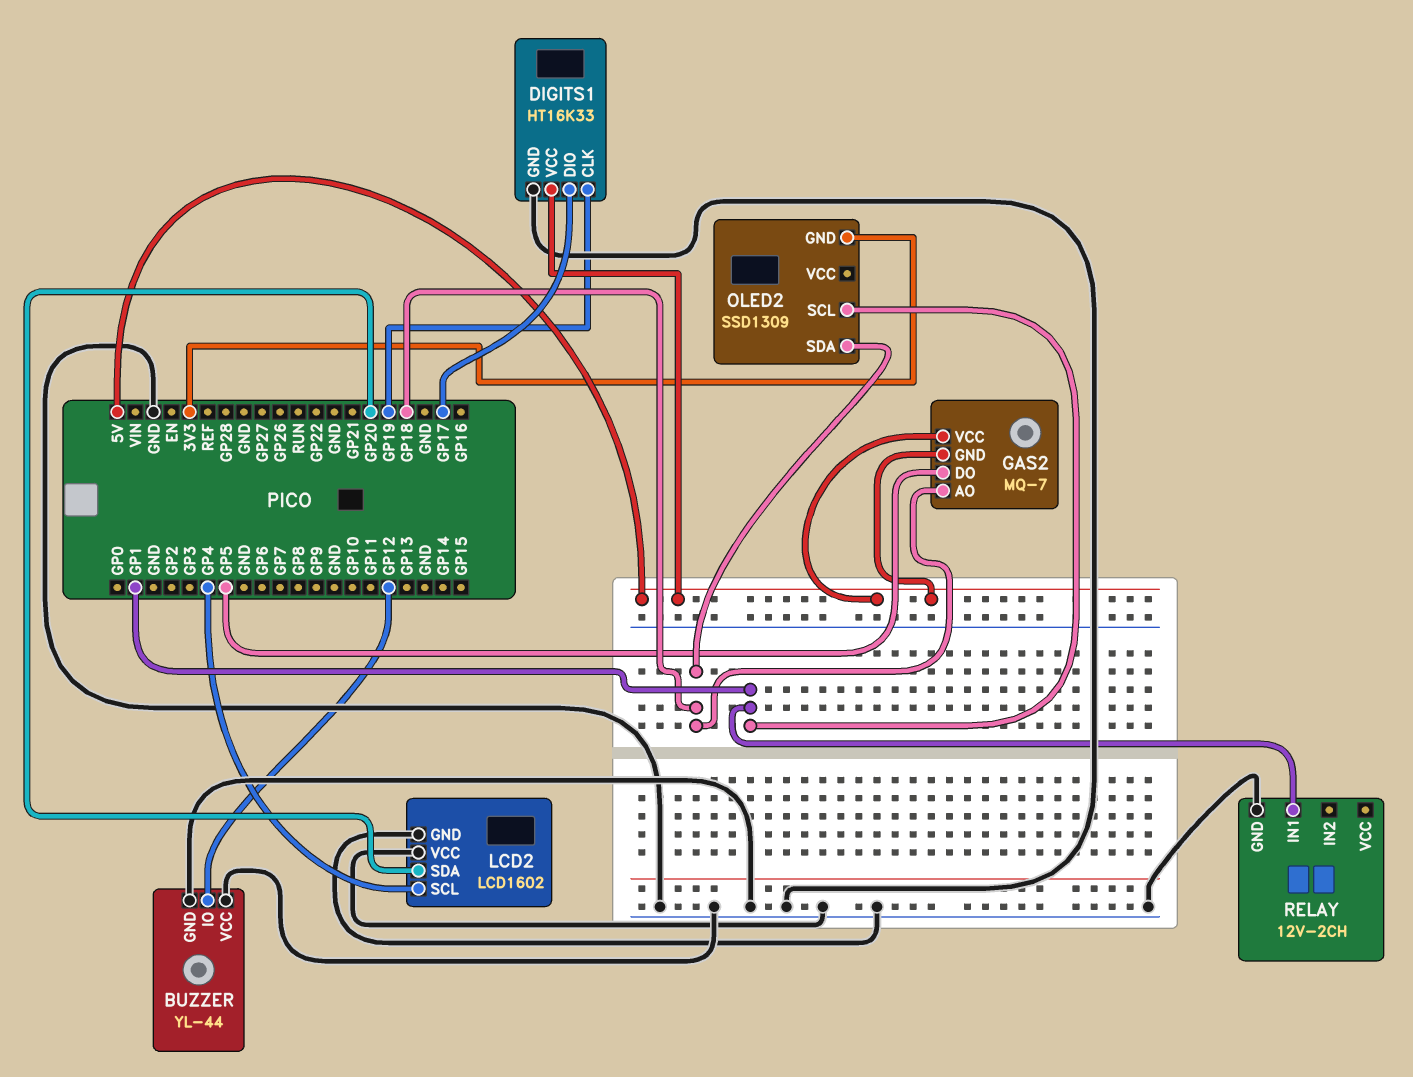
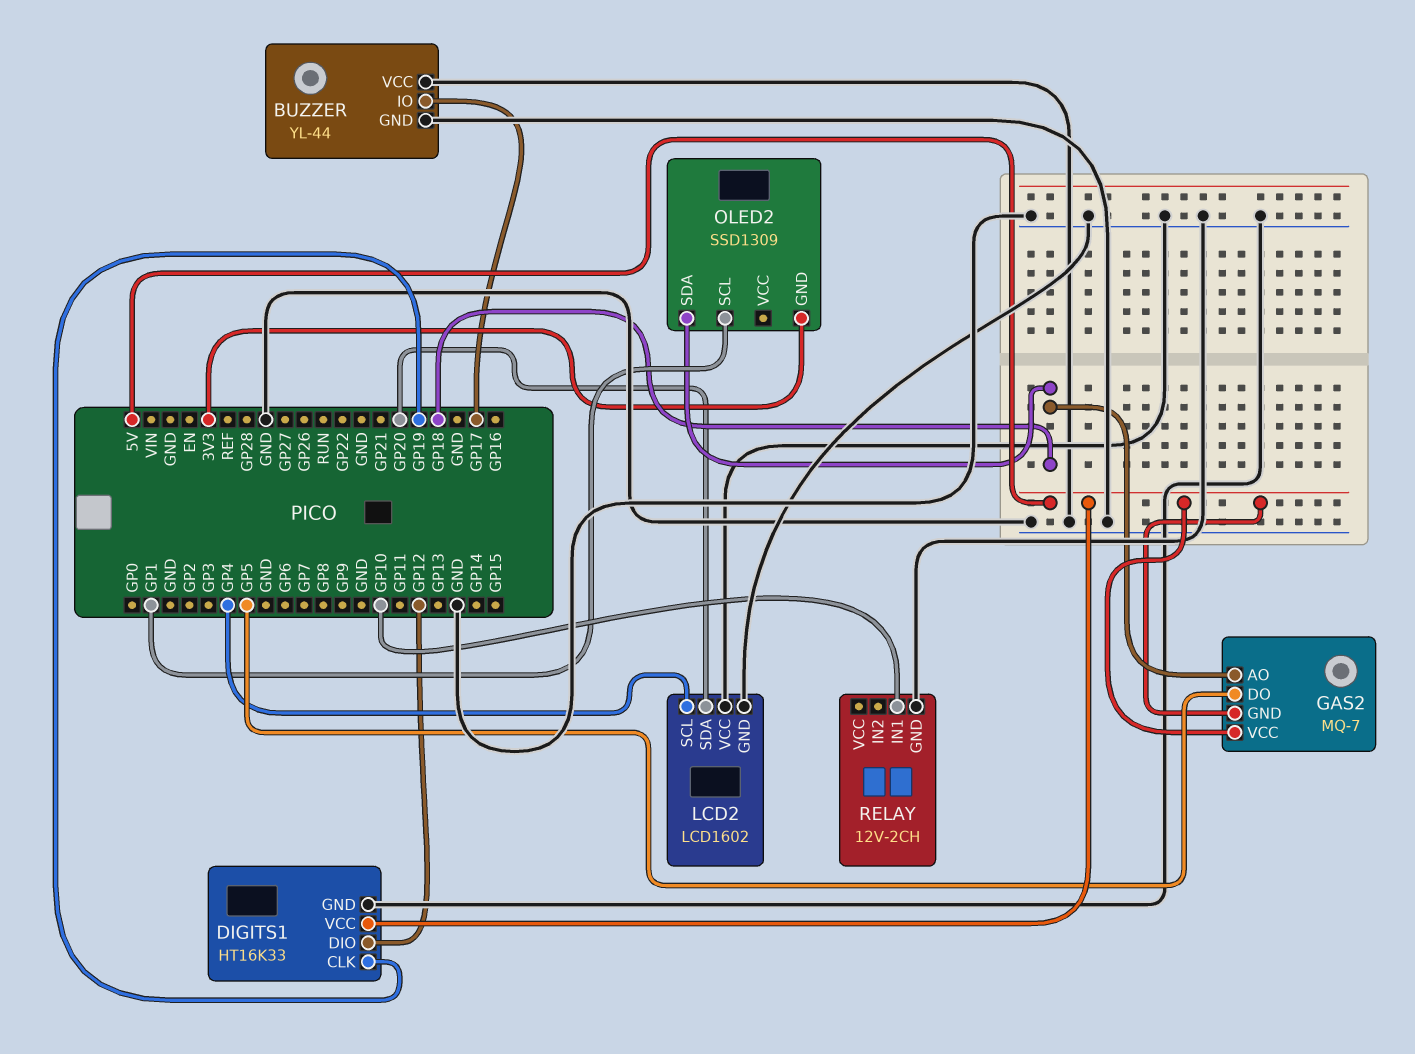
BUZZER pin IO: GP12 -> GP17
DIGITS1 pin DIO: GP17 -> GP12
RELAY pin IN1: GP1 -> GP10

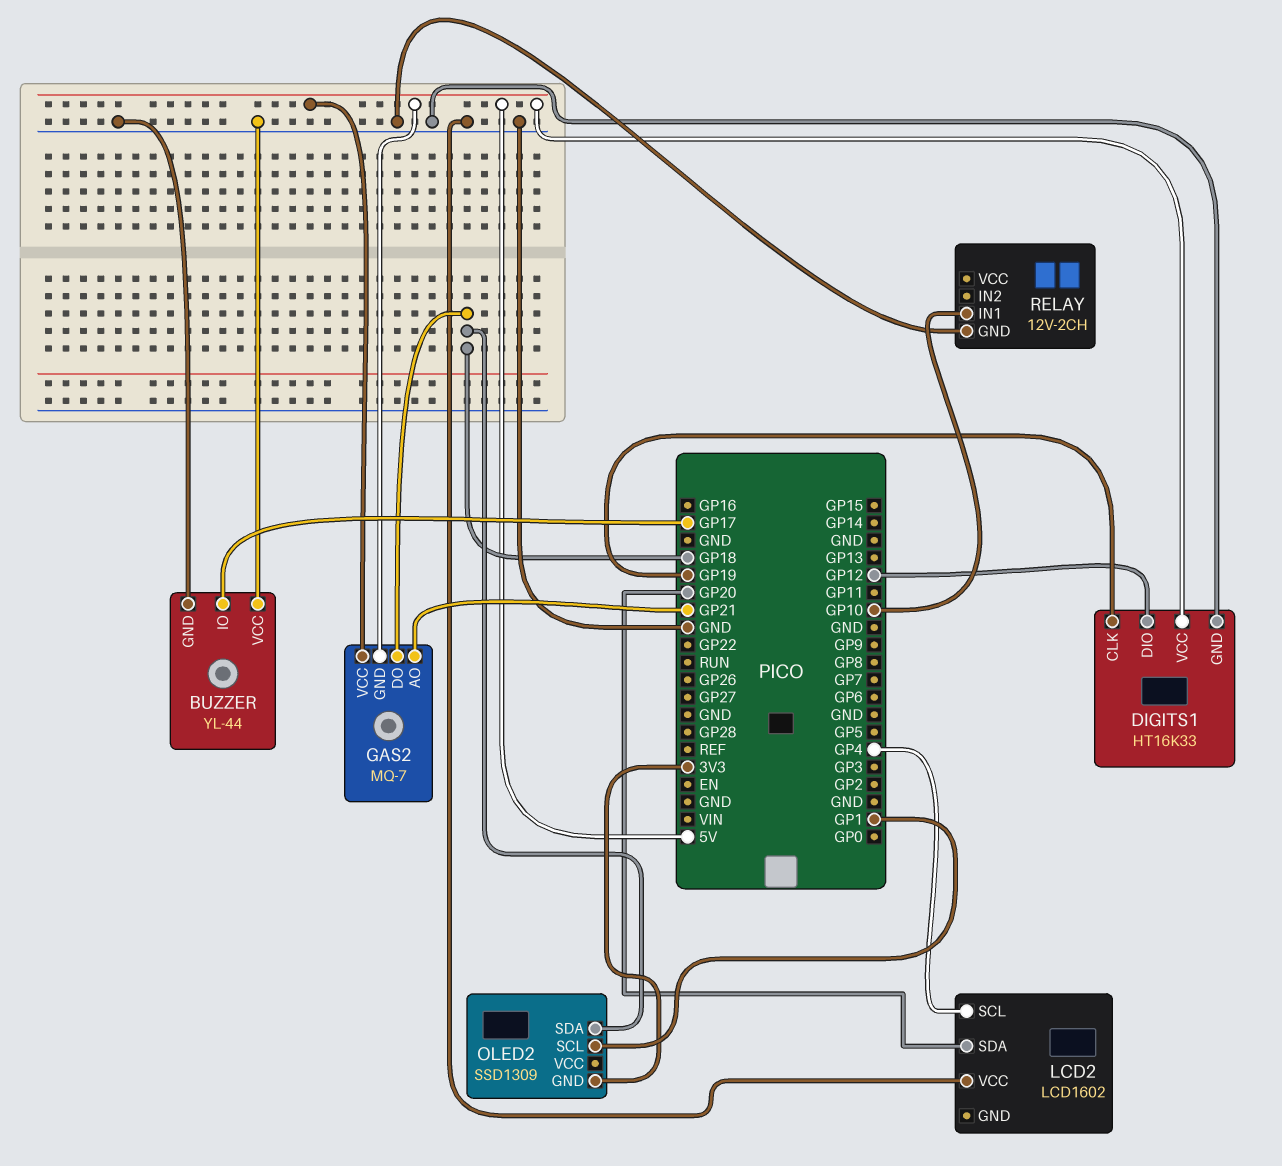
GAS2 pin AO: GP18 -> GP21
GAS2 pin DO: GP5 -> GP18
LCD2 pin GND: GND -> none

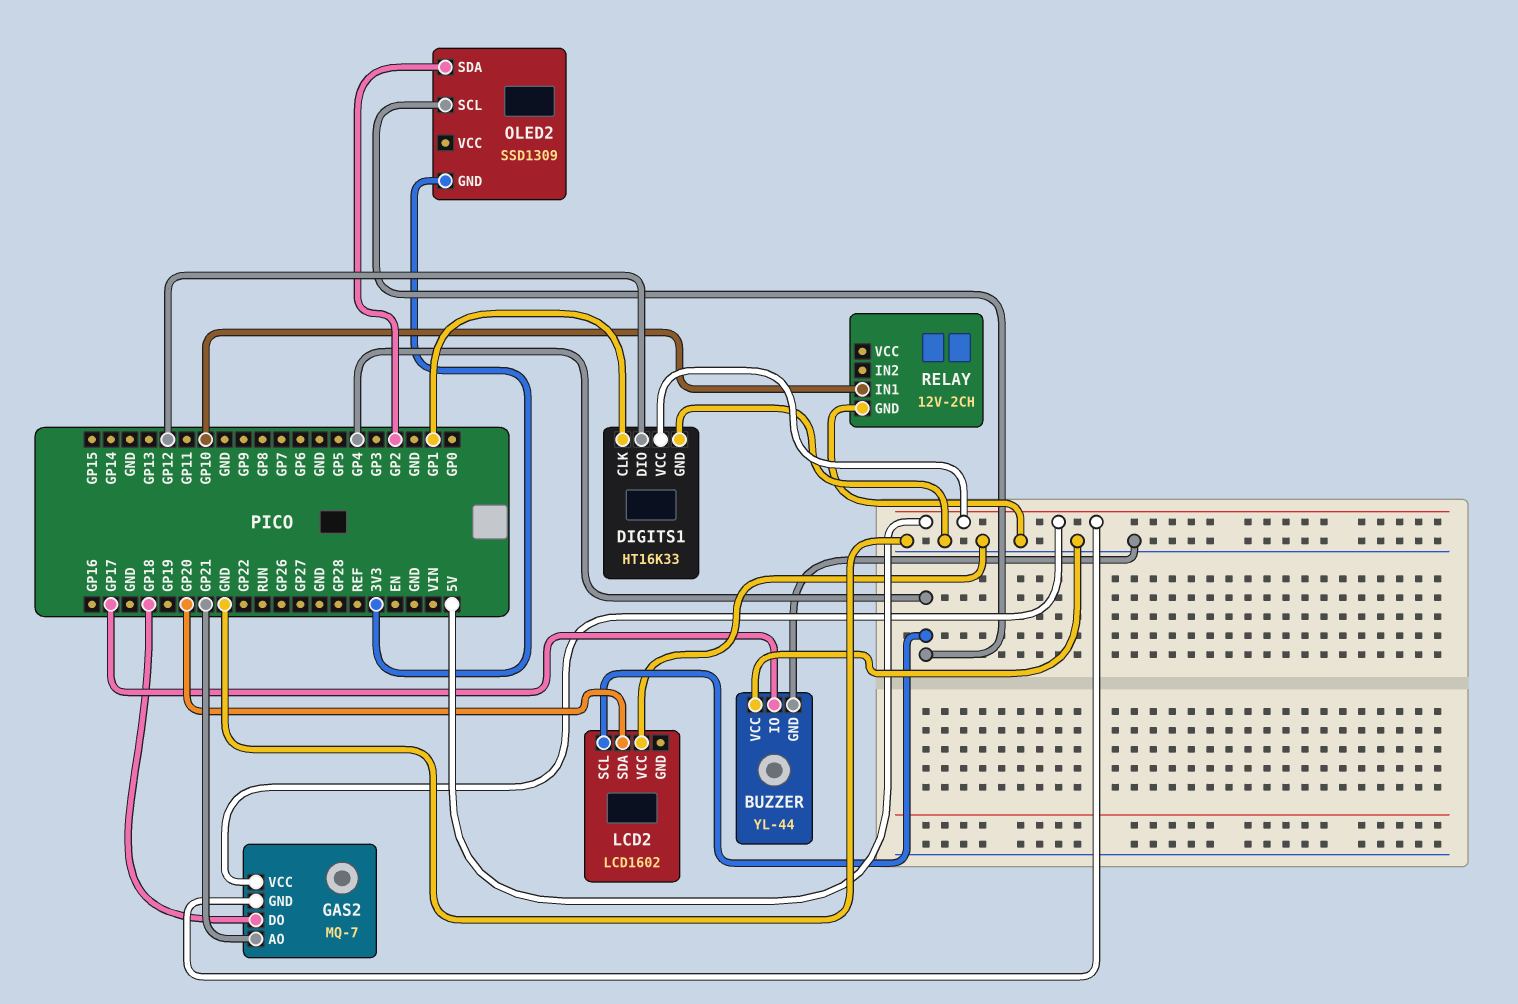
DIGITS1 pin CLK: GP19 -> GP1
OLED2 pin SCL: GP1 -> GP4
OLED2 pin SDA: GP18 -> GP2

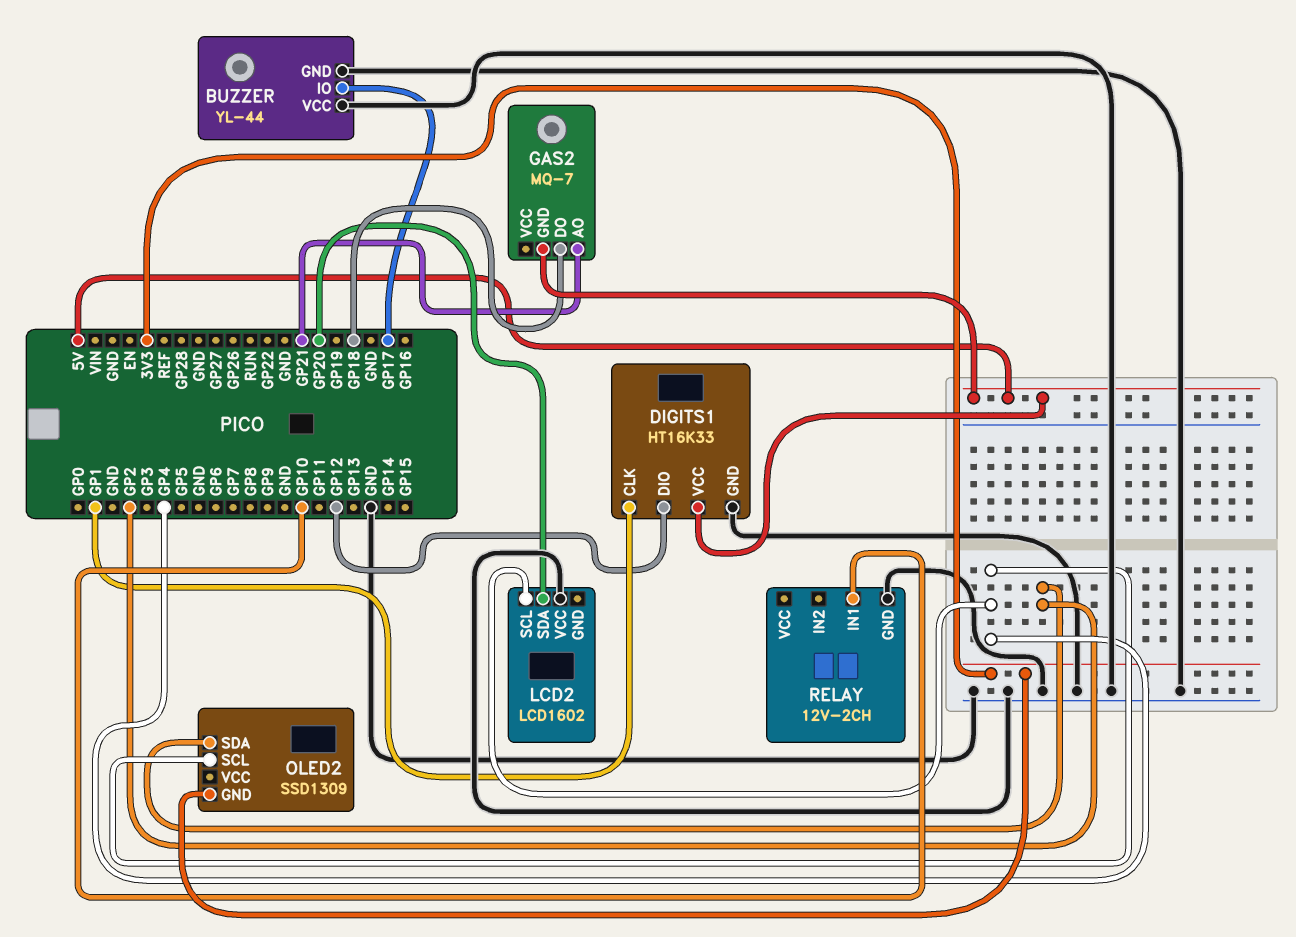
GAS2 pin VCC: 5V -> none

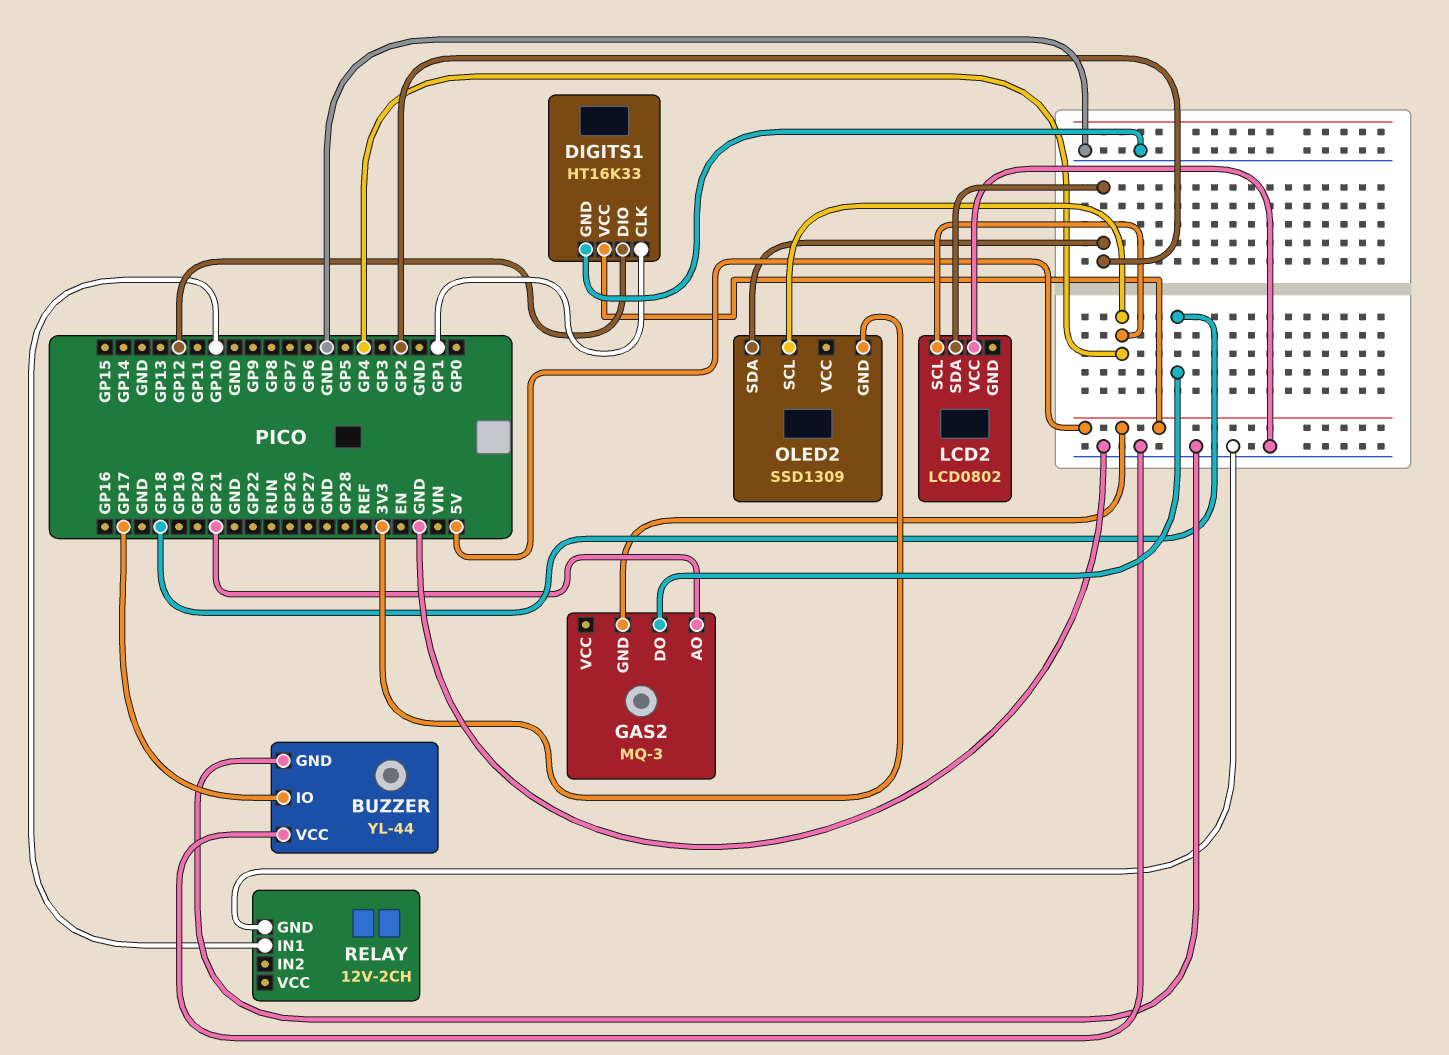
GAS2: MQ-7 -> MQ-3
LCD2: LCD1602 -> LCD0802
LCD2 pin SDA: GP20 -> GP2

